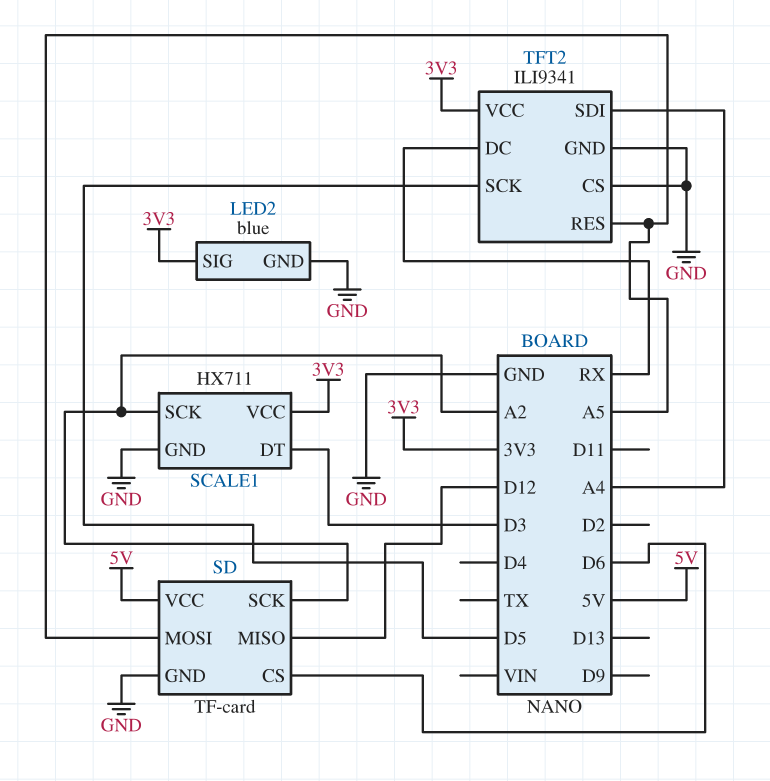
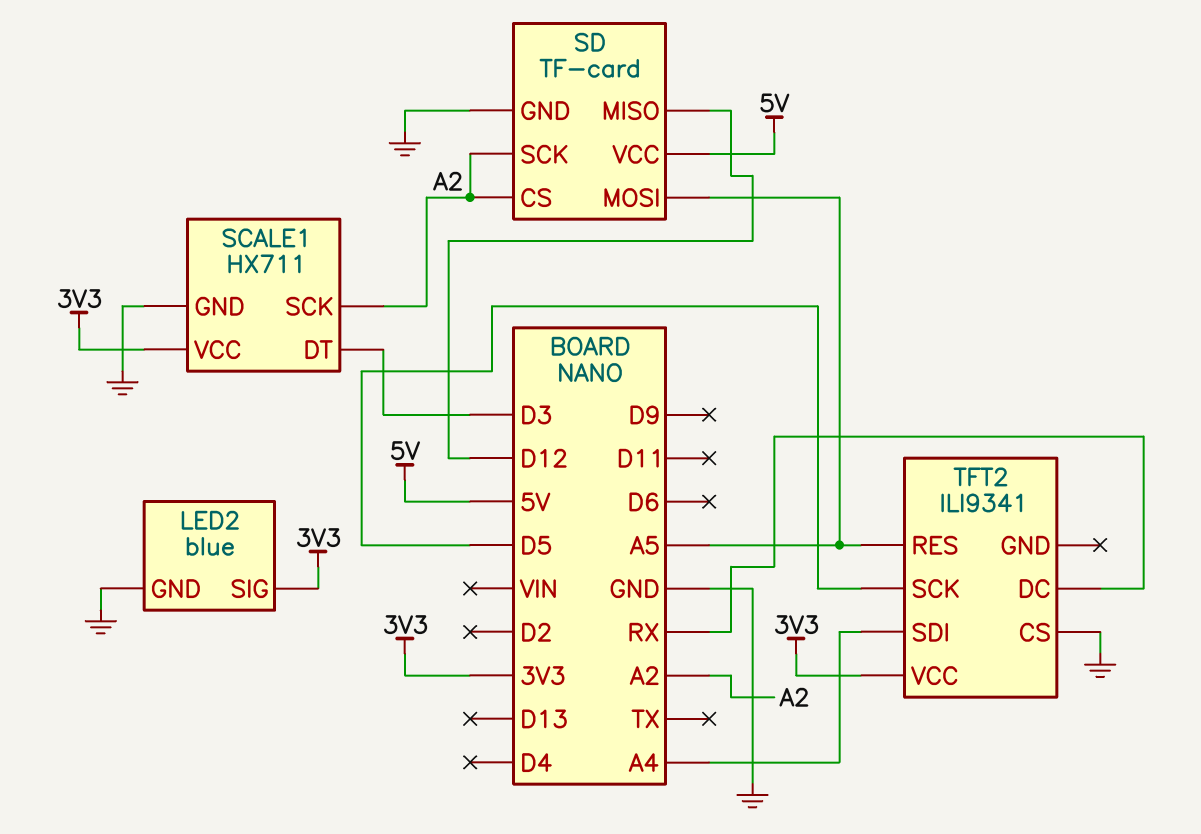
SD pin CS: D6 -> A2
TFT2 pin GND: GND -> none

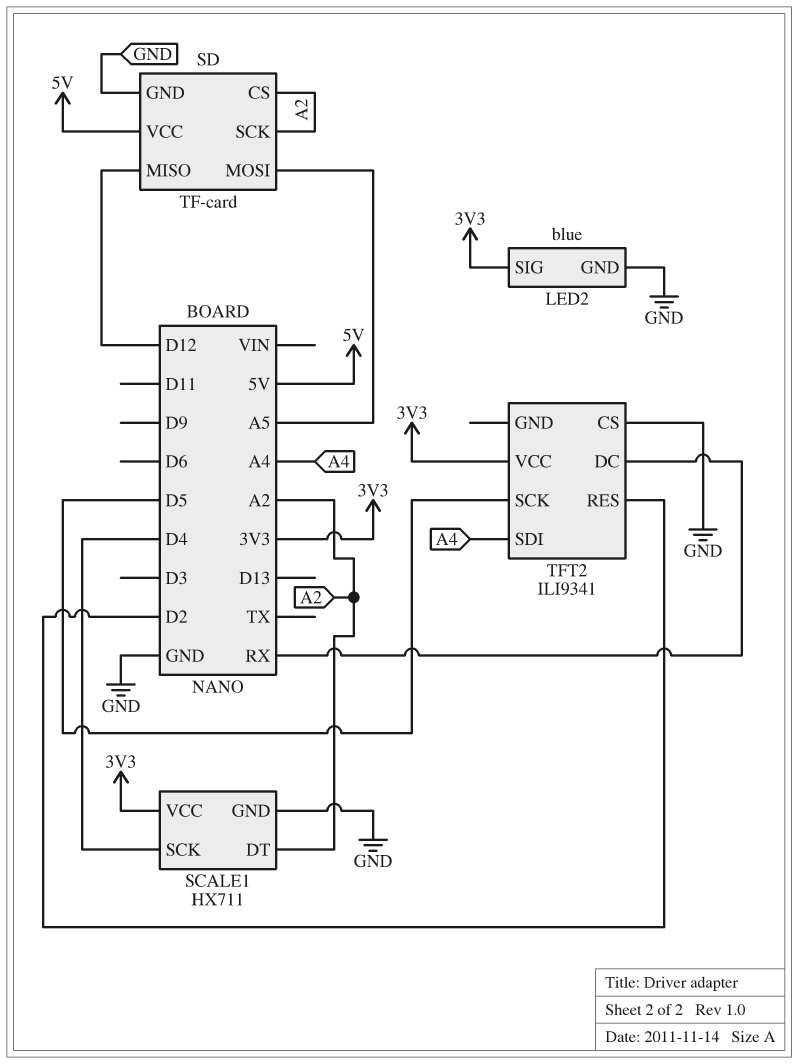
SCALE1 pin DT: D3 -> A2
SCALE1 pin SCK: A2 -> D4
TFT2 pin RES: A5 -> D2

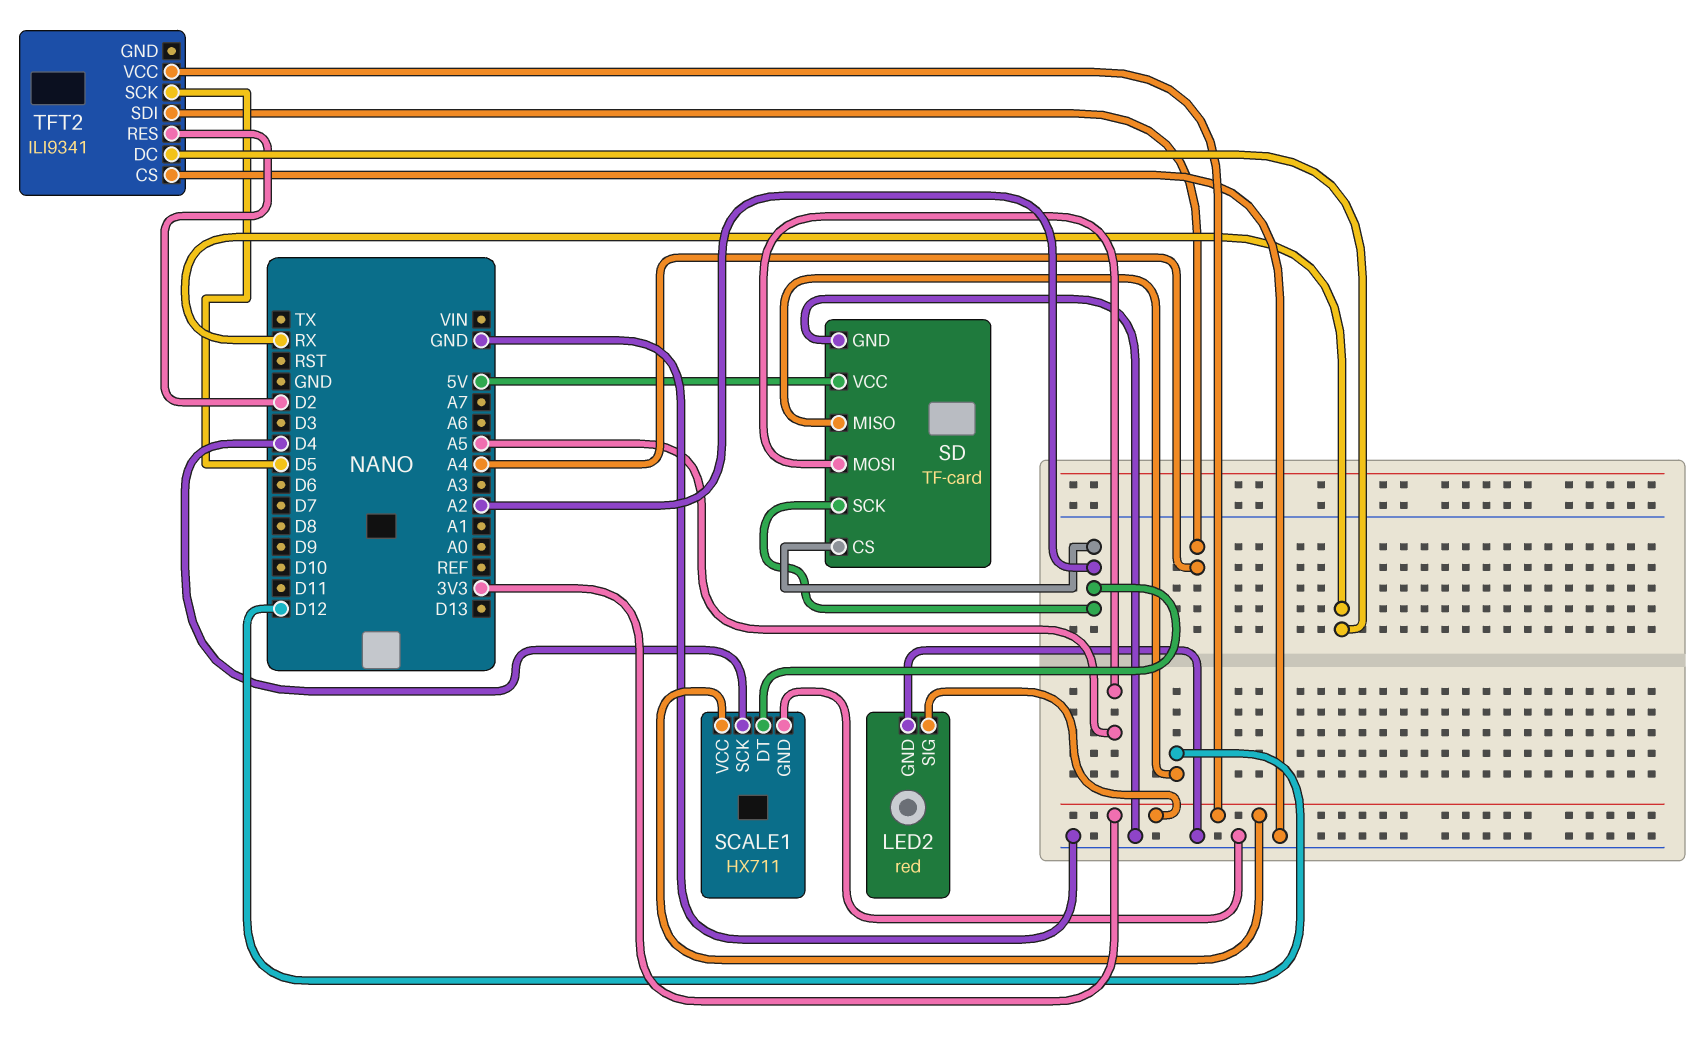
LED2: blue -> red

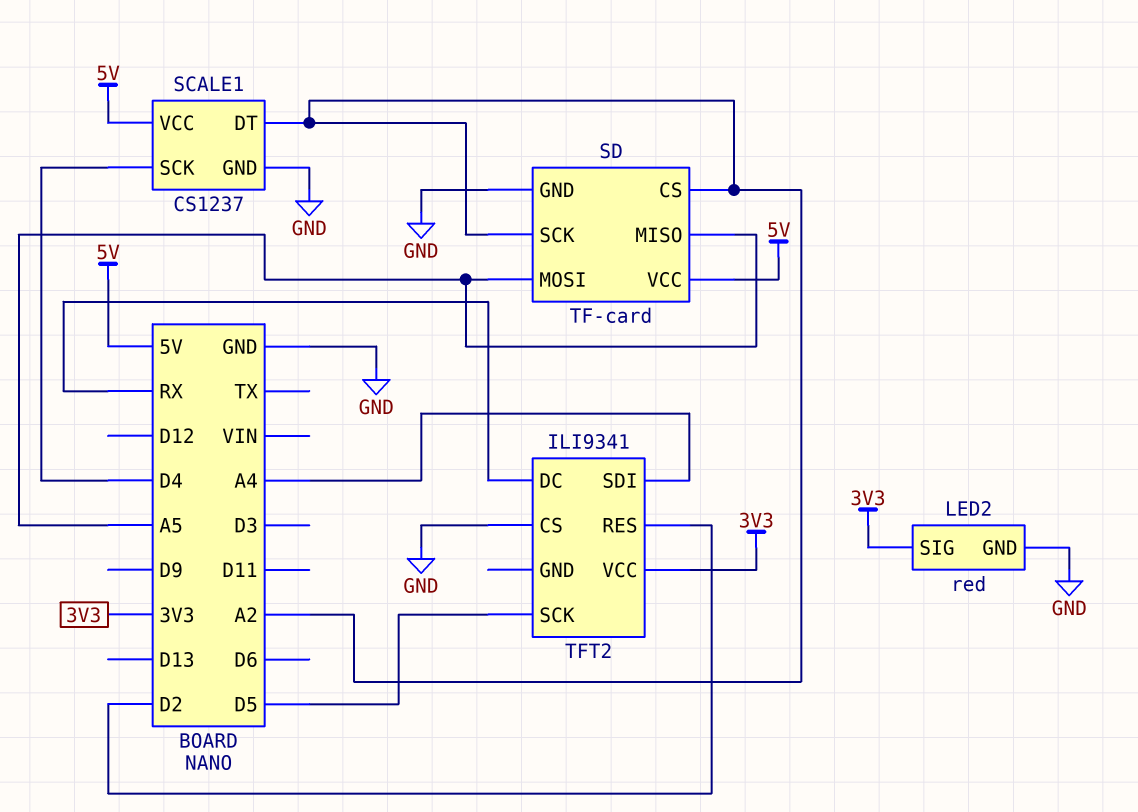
SCALE1: HX711 -> CS1237
SCALE1 pin VCC: 3V3 -> 5V
SD pin MISO: D12 -> A5

